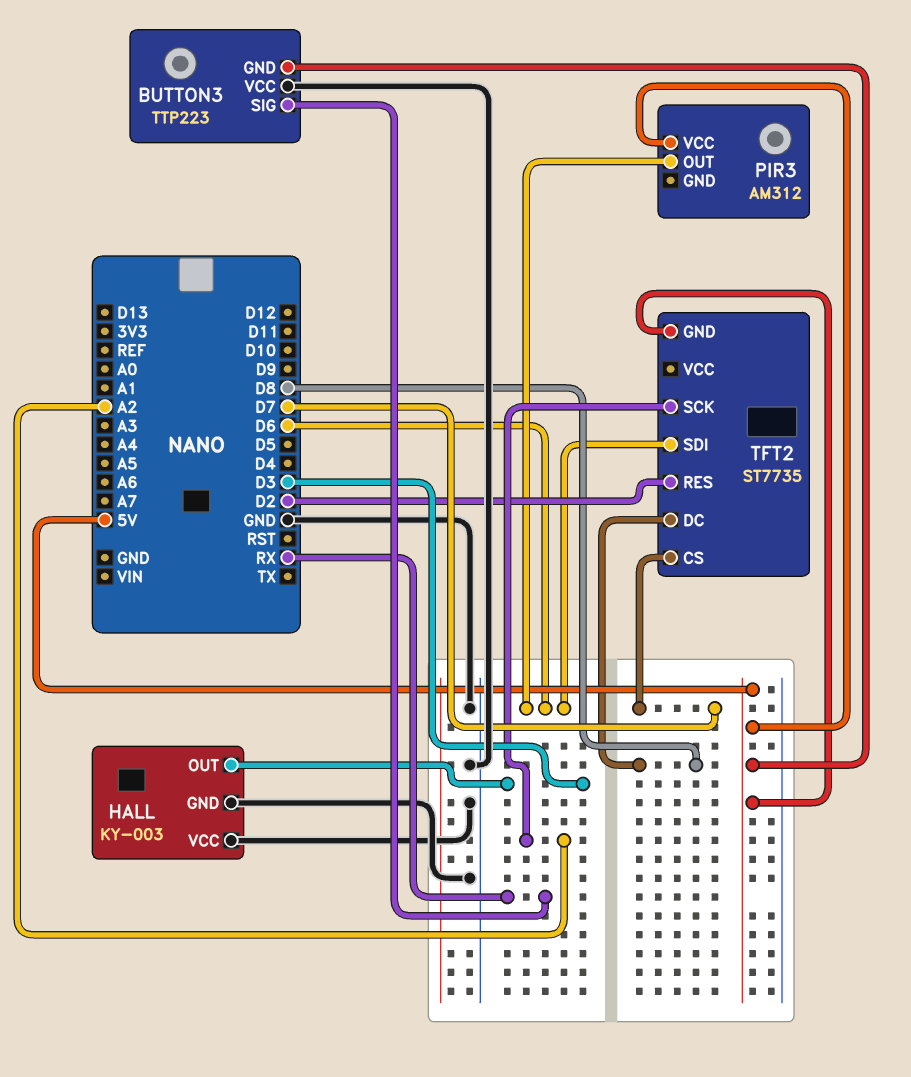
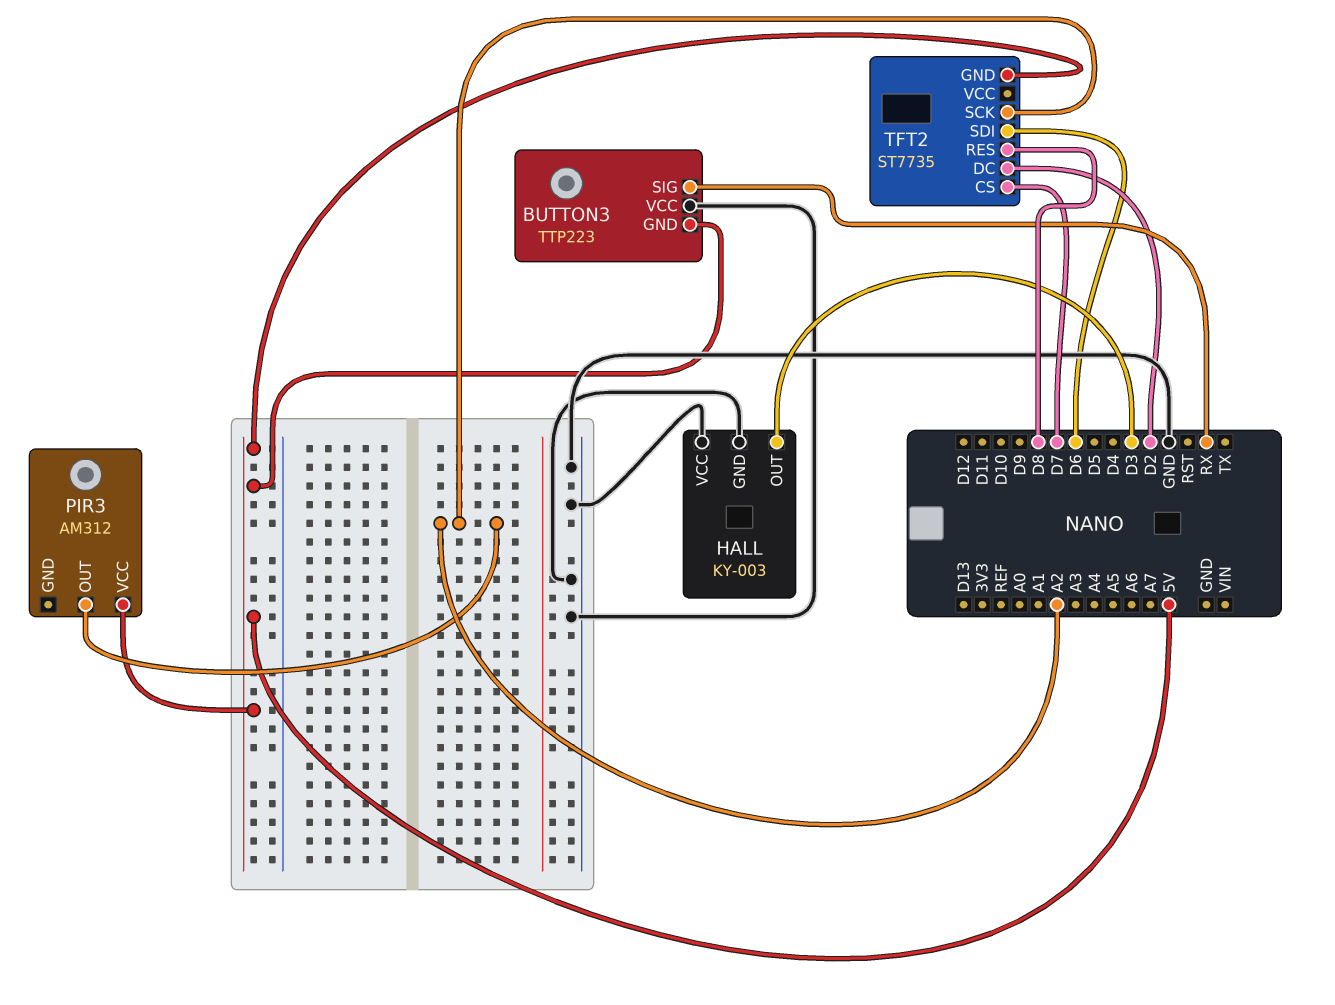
PIR3 pin OUT: D6 -> A2
TFT2 pin DC: D8 -> D2
TFT2 pin RES: D2 -> D8

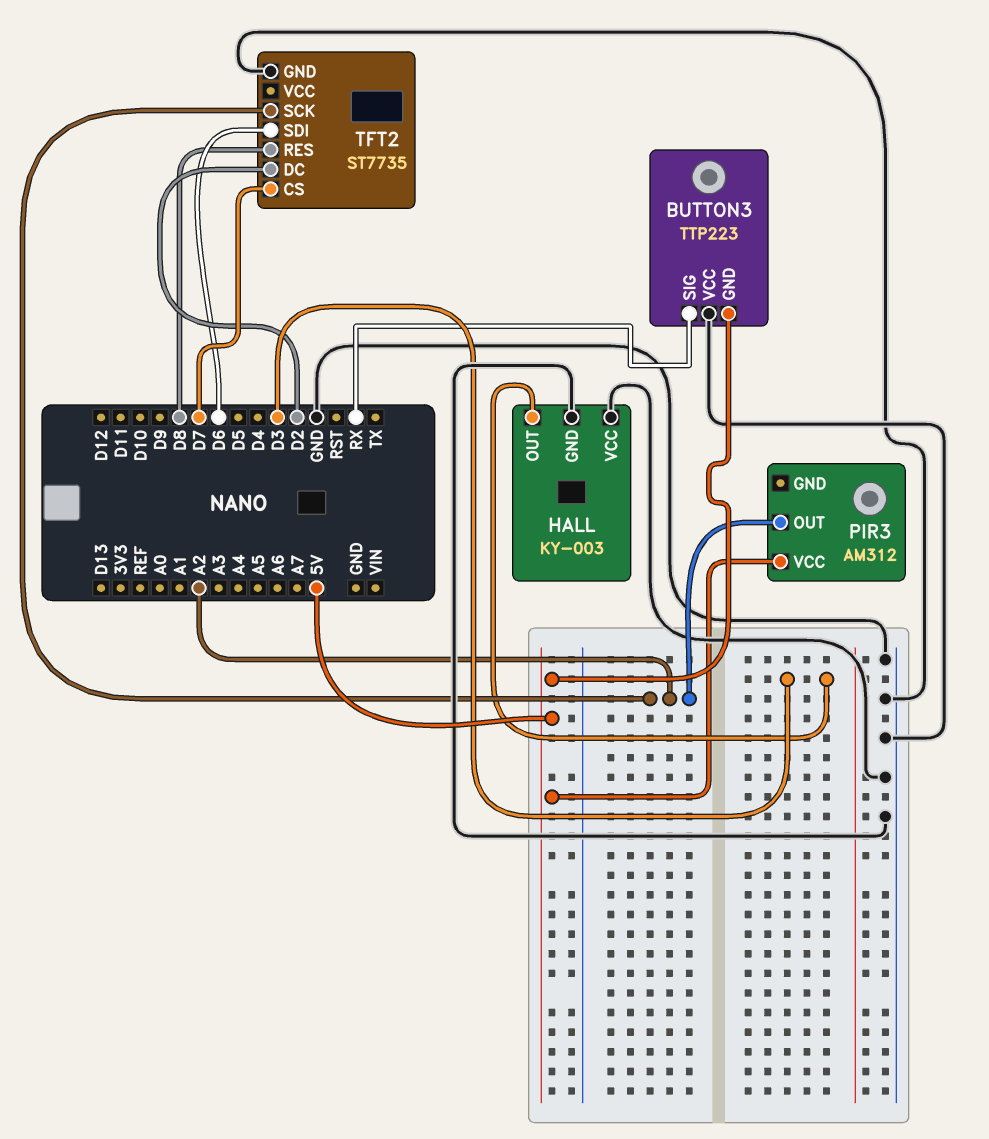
TFT2 pin GND: 5V -> GND

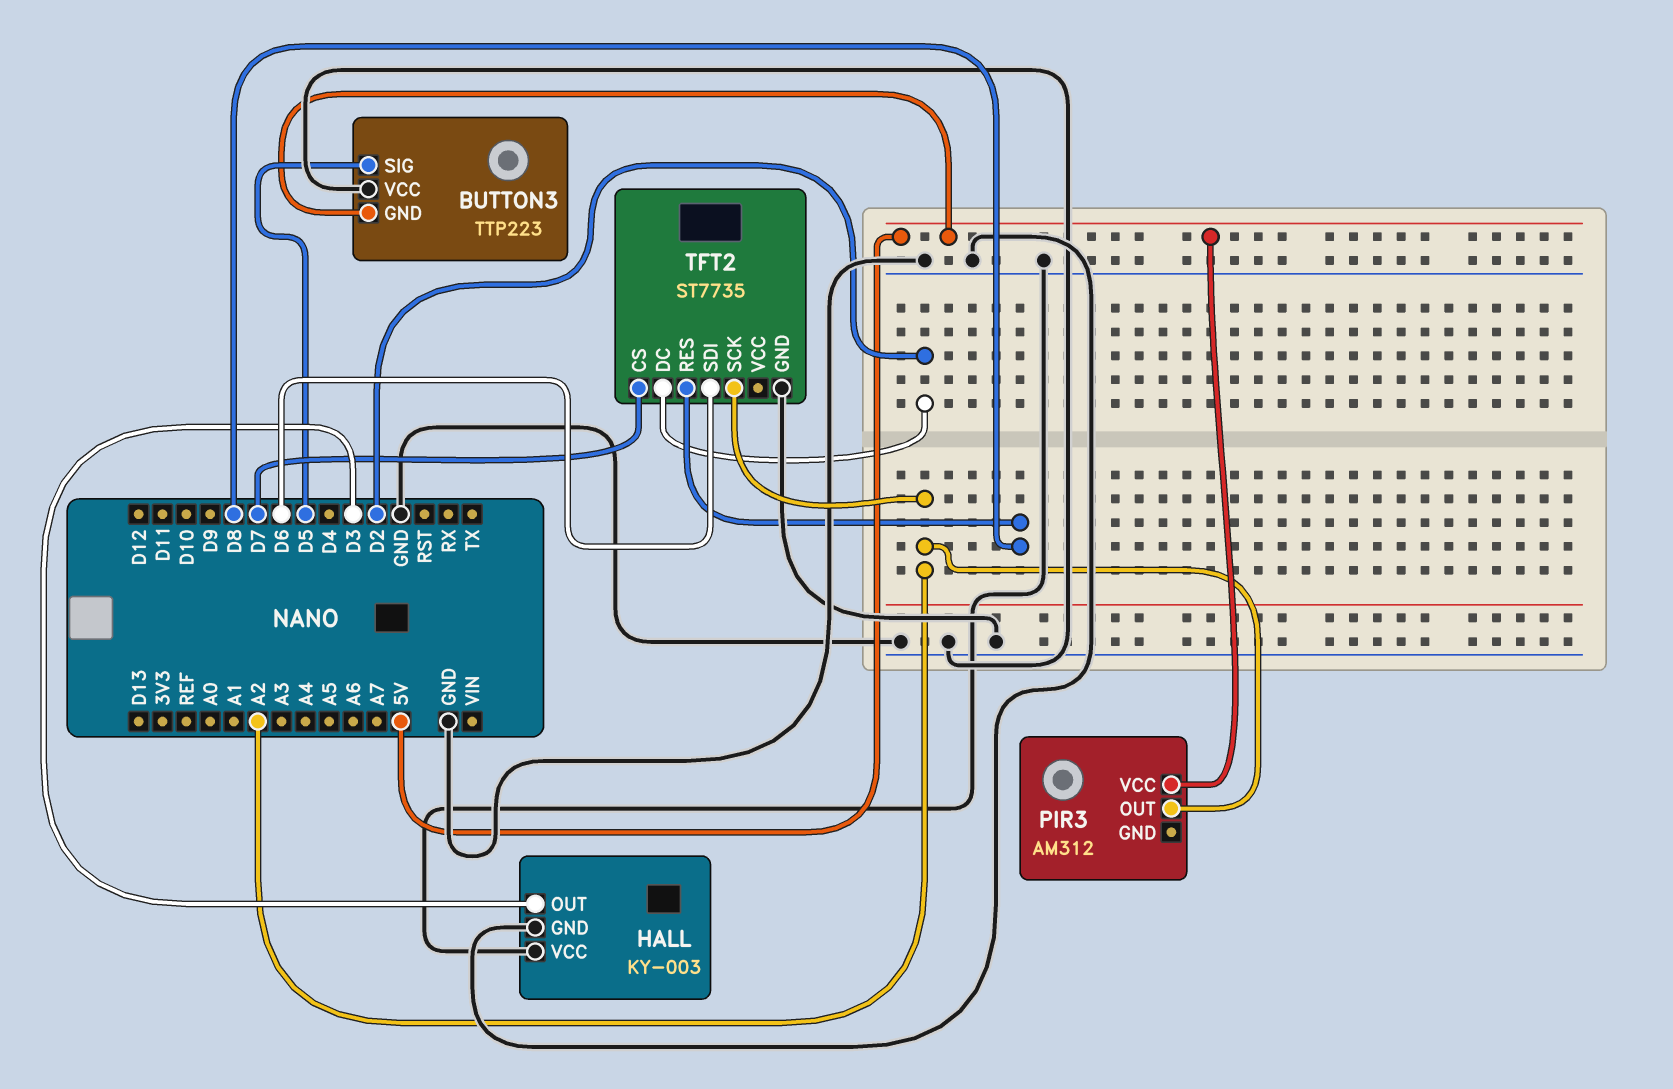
BUTTON3 pin SIG: RX -> D5

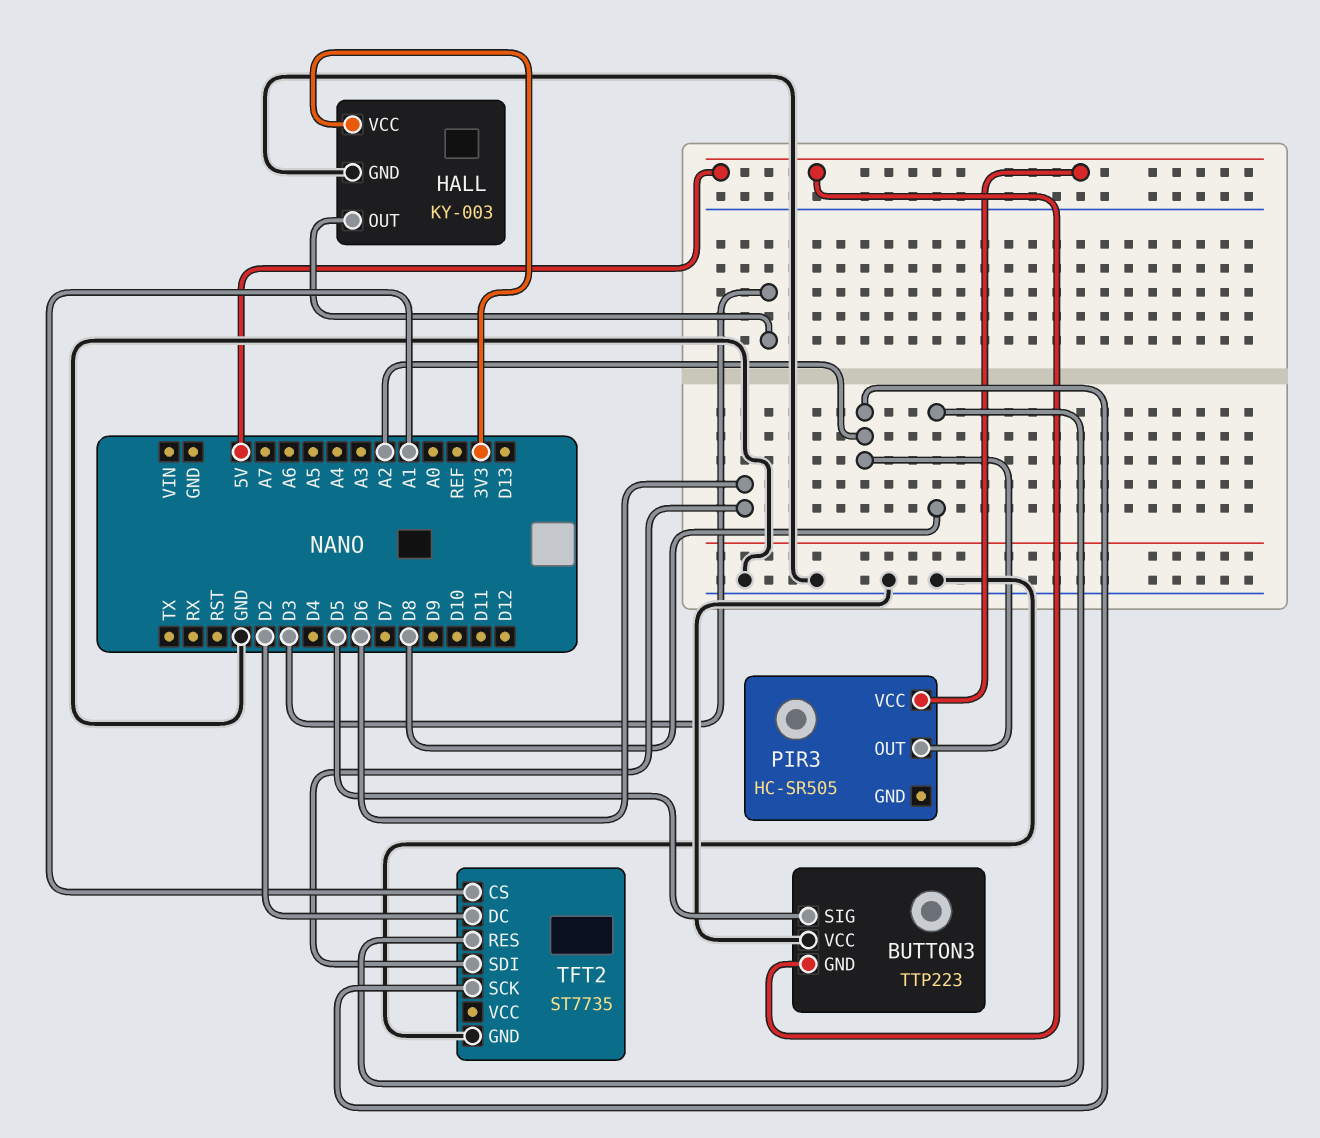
HALL pin VCC: GND -> 3V3
PIR3: AM312 -> HC-SR505
TFT2 pin CS: D7 -> A1

